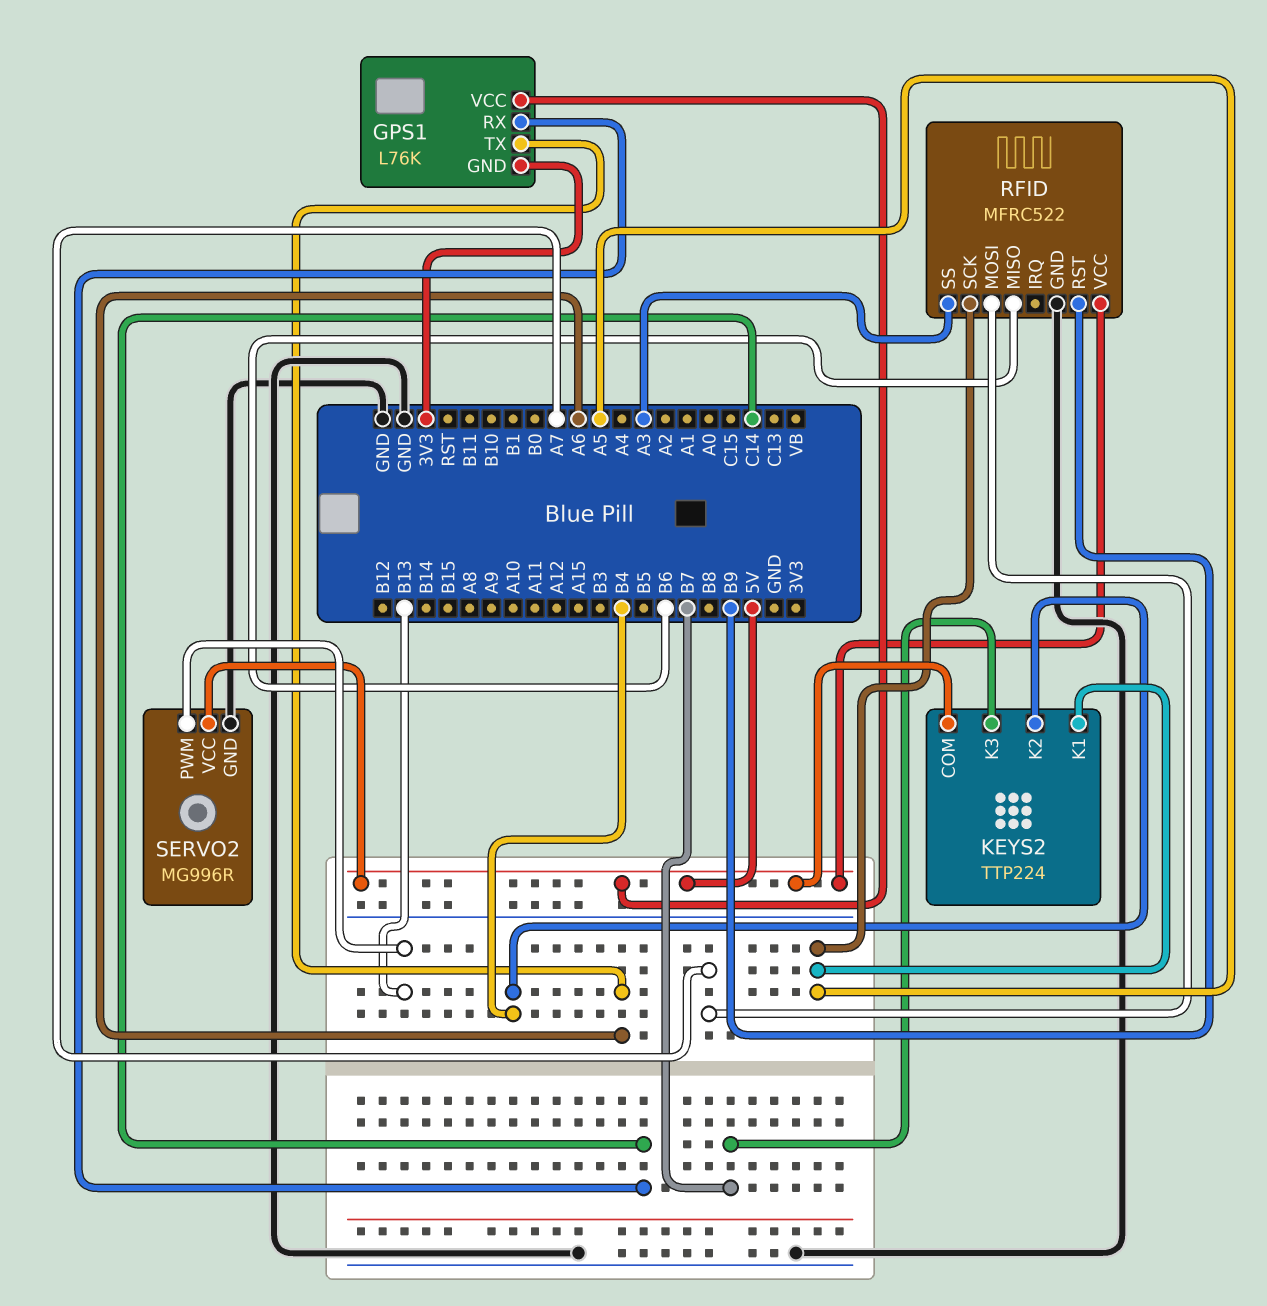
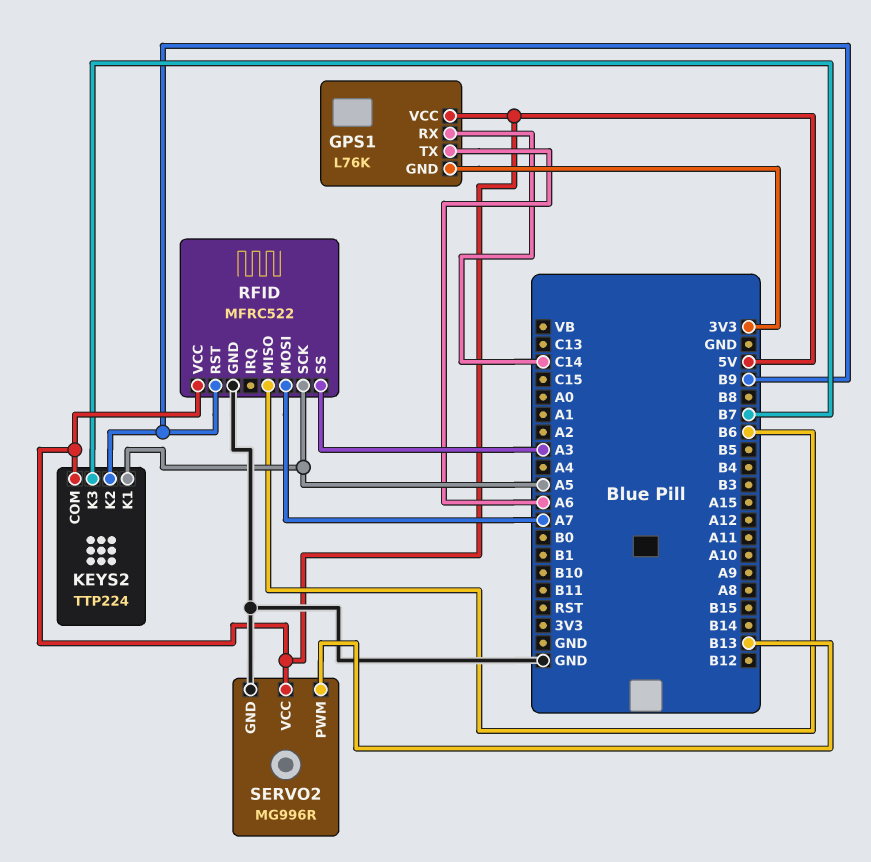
KEYS2 pin K2: B4 -> B9

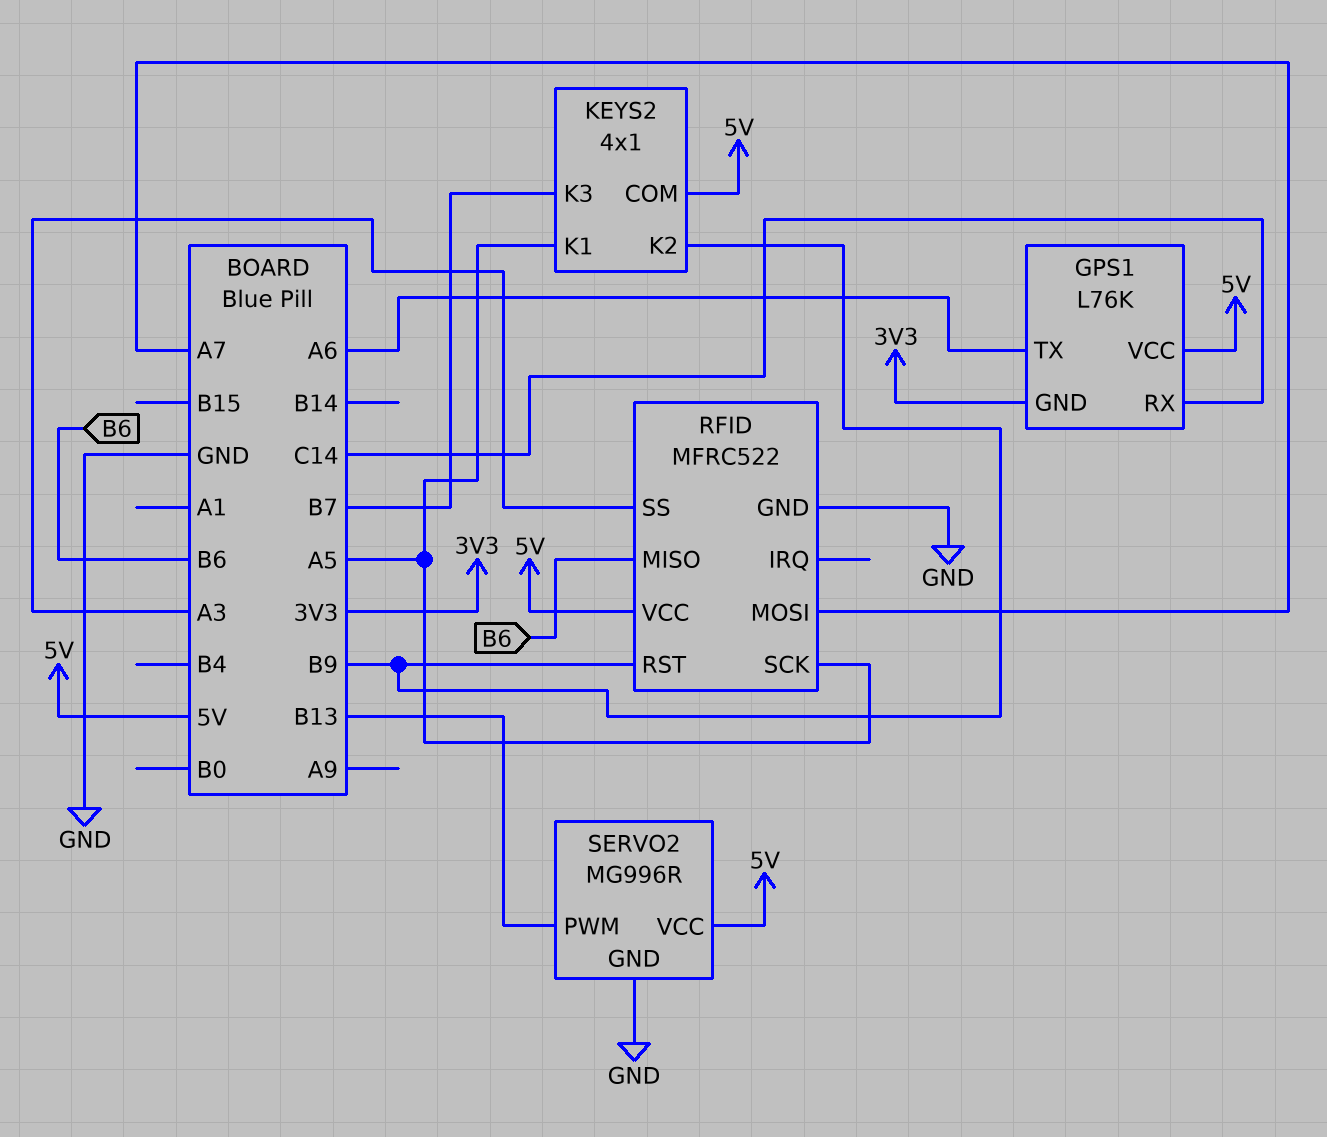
KEYS2: TTP224 -> 4x1

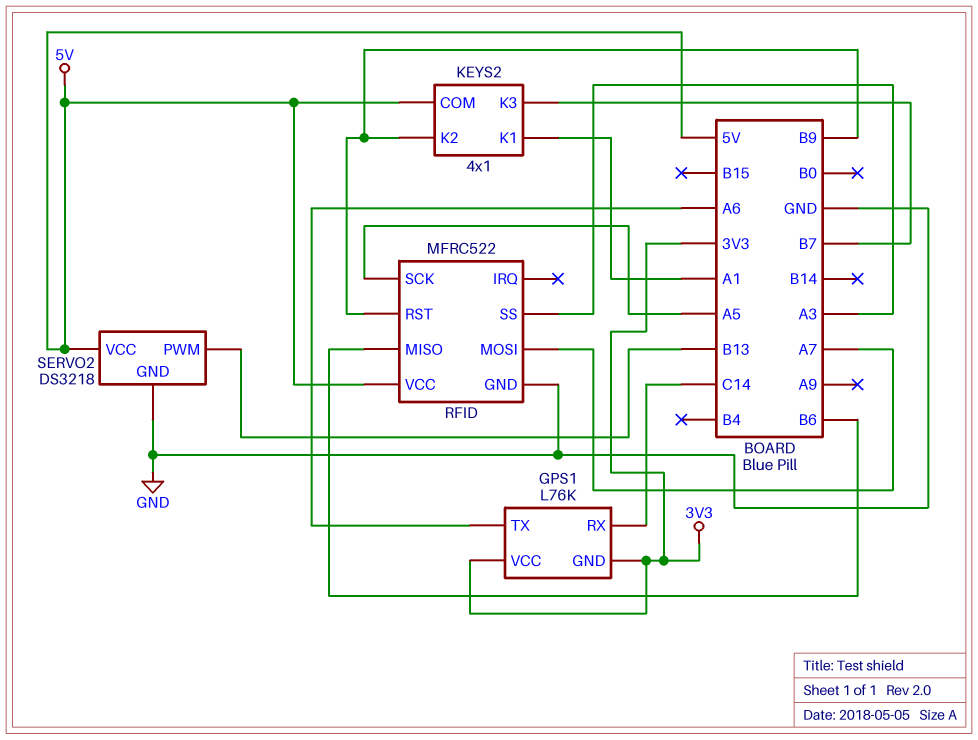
GPS1 pin VCC: 5V -> 3V3
KEYS2 pin K1: A5 -> A1
SERVO2: MG996R -> DS3218

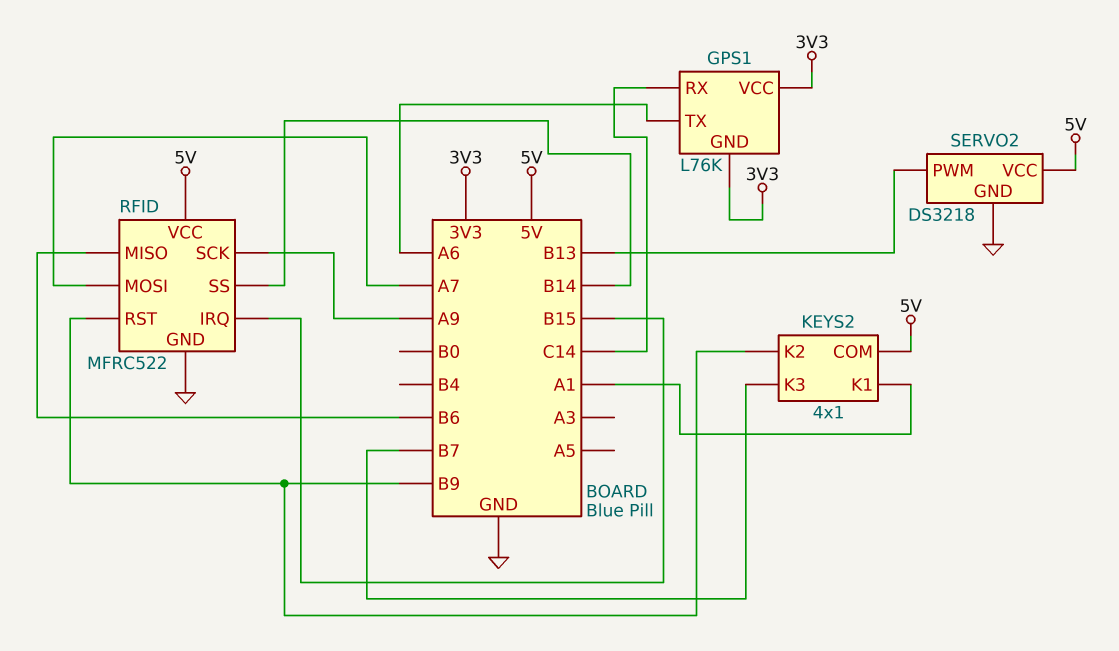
RFID pin IRQ: none -> B15
RFID pin SCK: A5 -> A9
RFID pin SS: A3 -> B14

